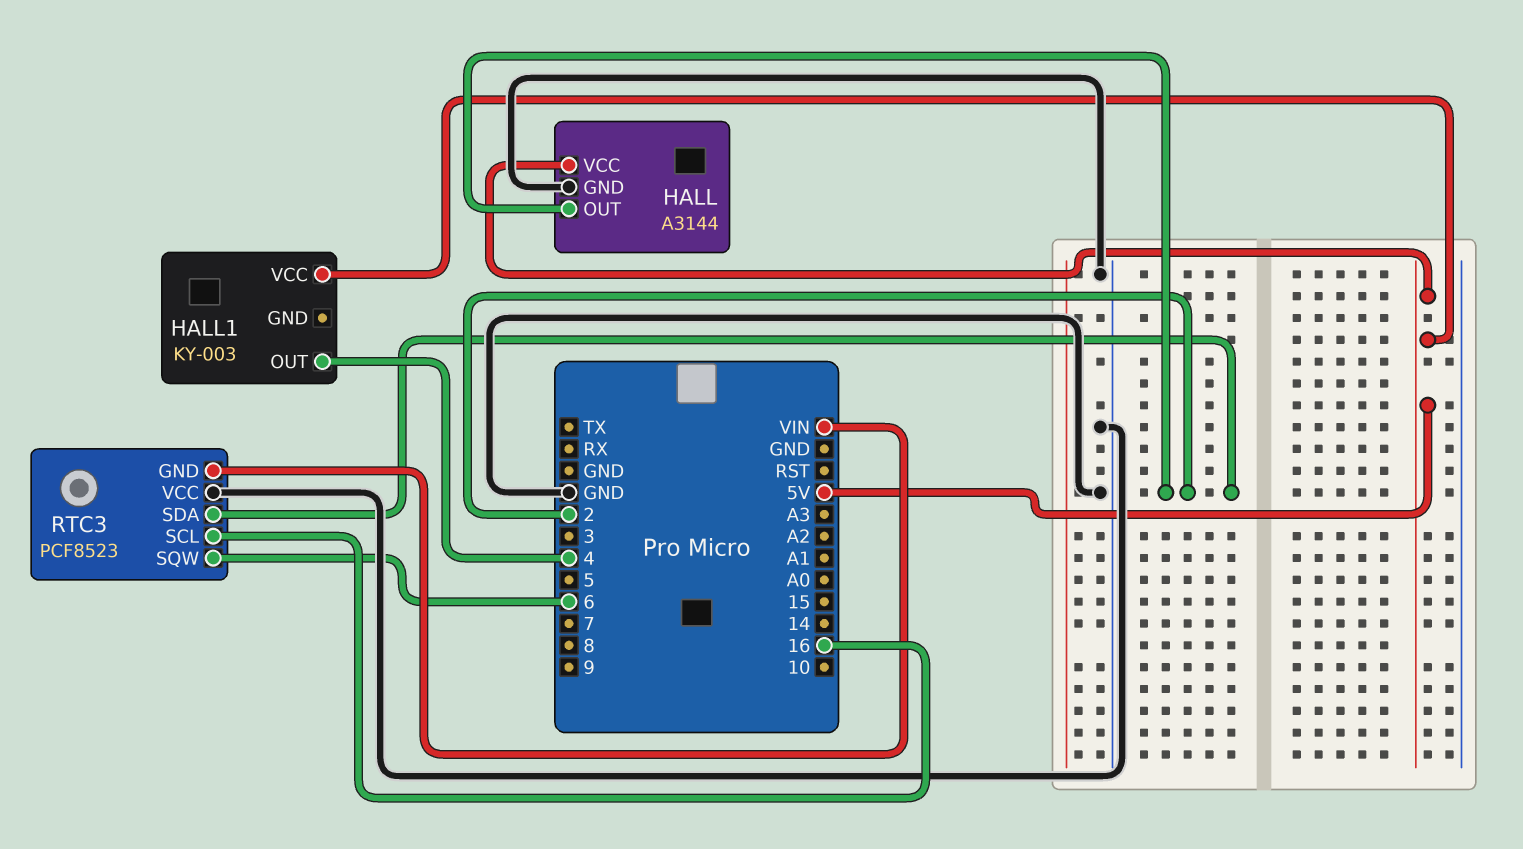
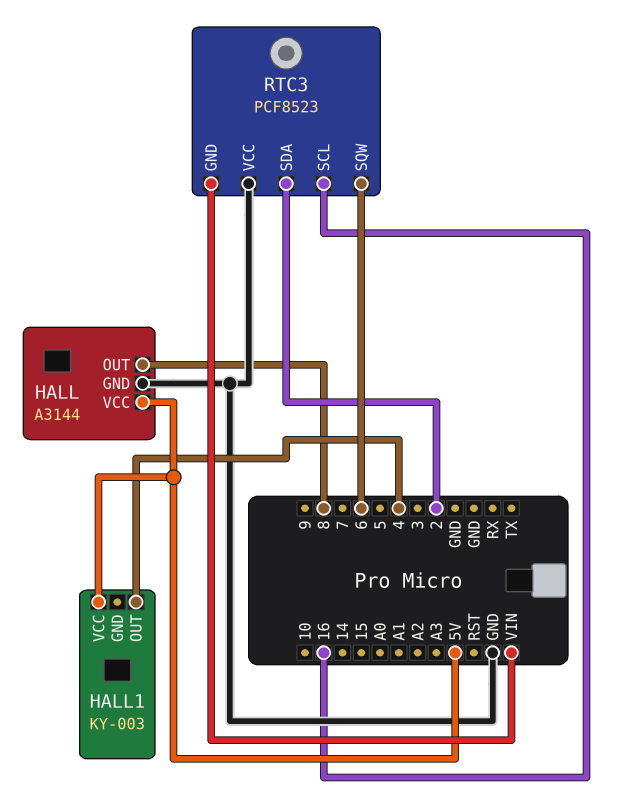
HALL pin OUT: 2 -> 8

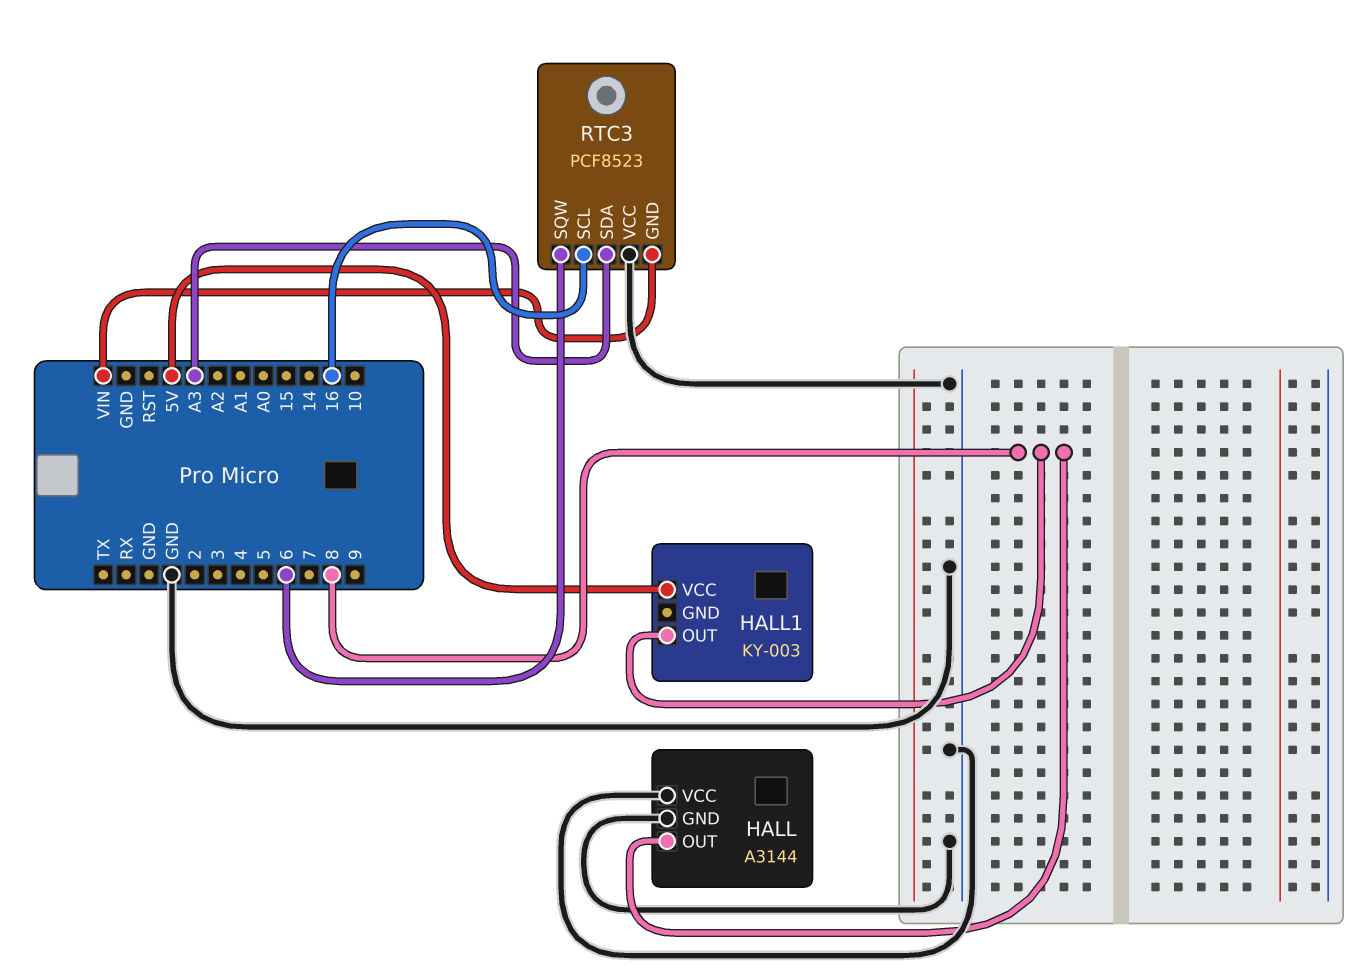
HALL pin VCC: 5V -> GND
HALL1 pin OUT: 4 -> 8
RTC3 pin SDA: 2 -> A3

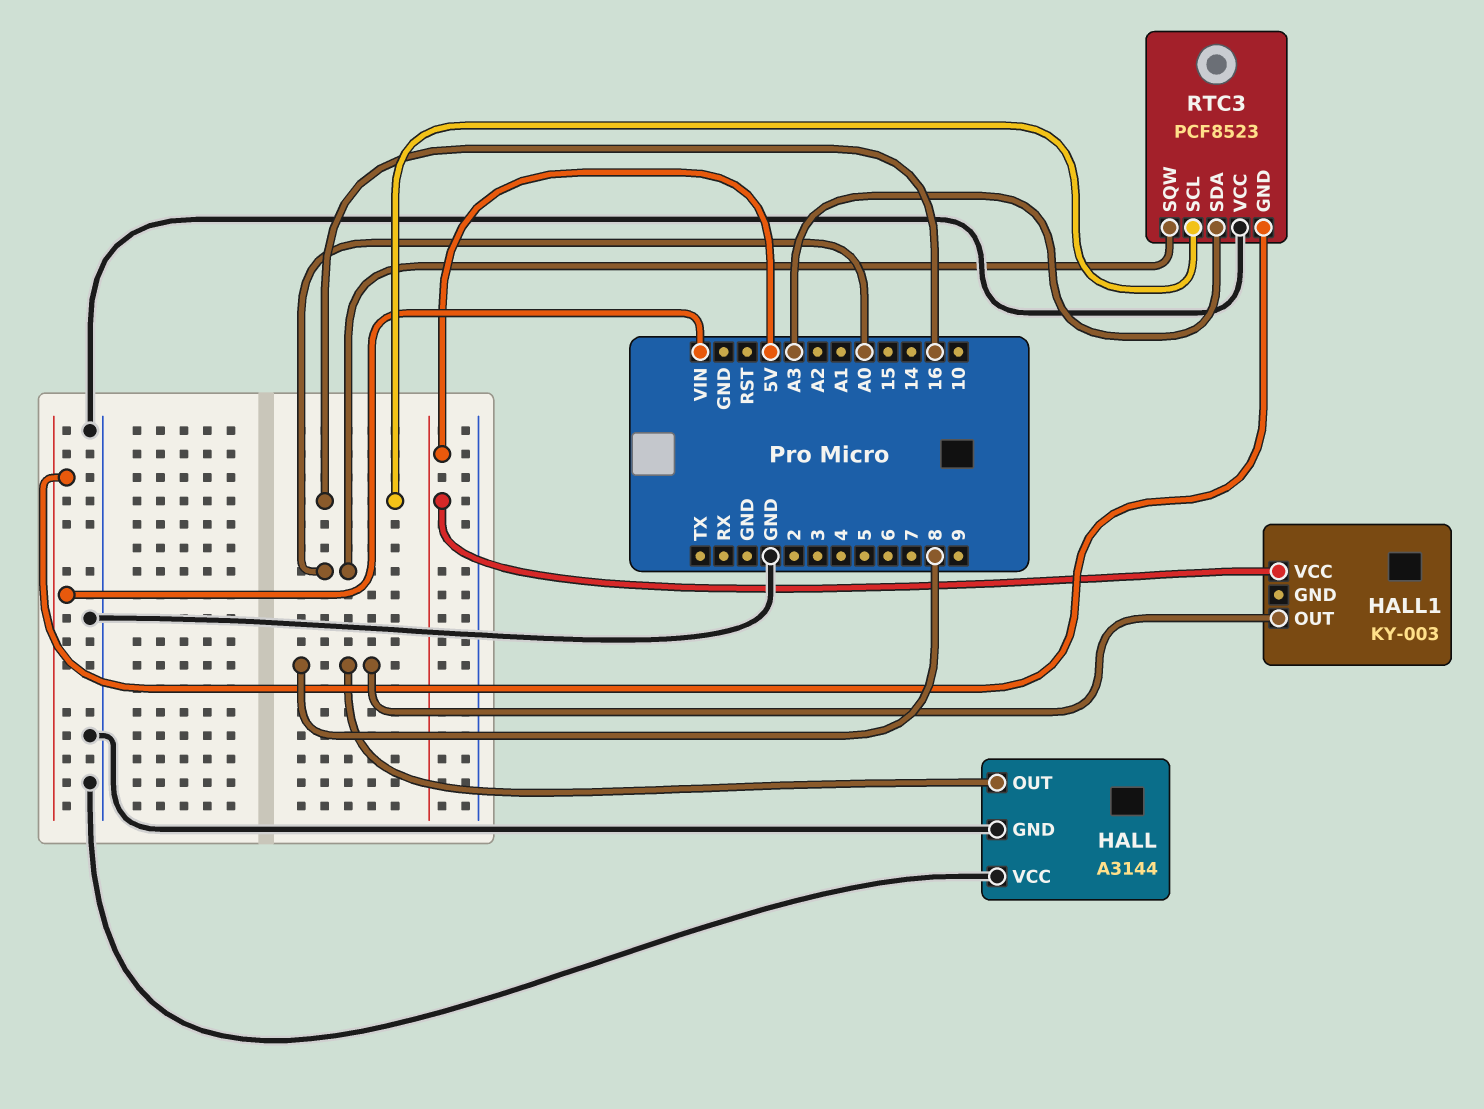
RTC3 pin SQW: 6 -> A0

